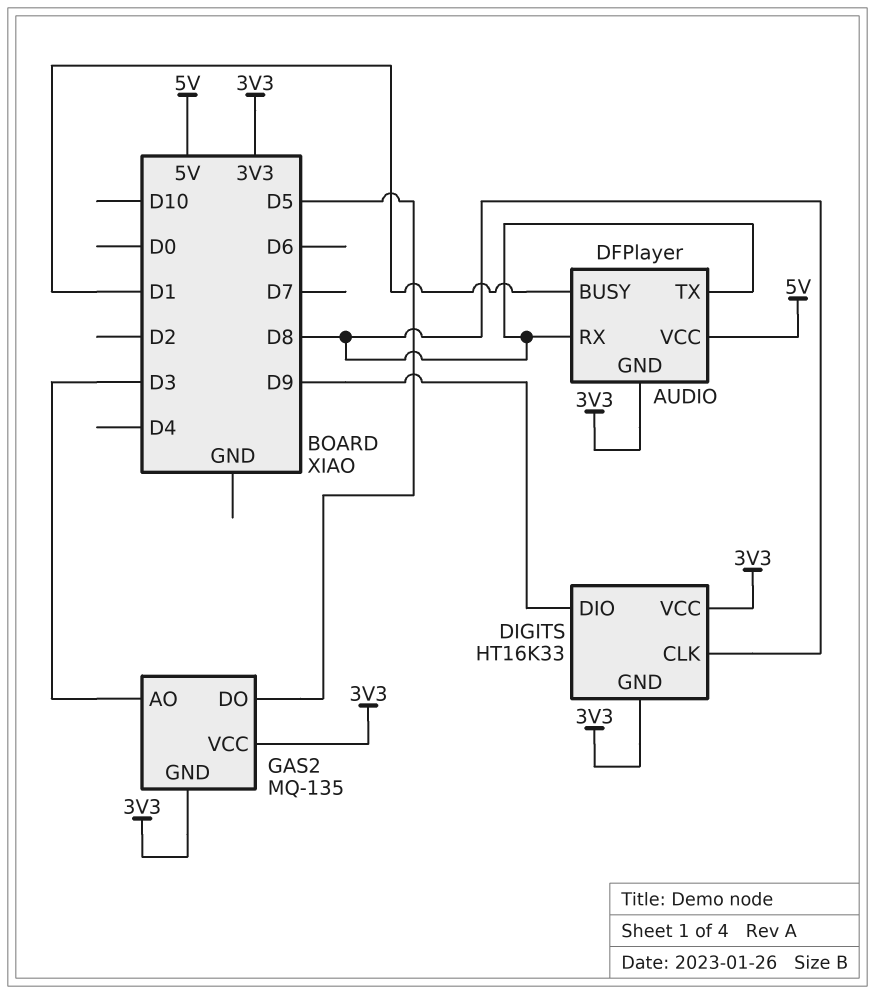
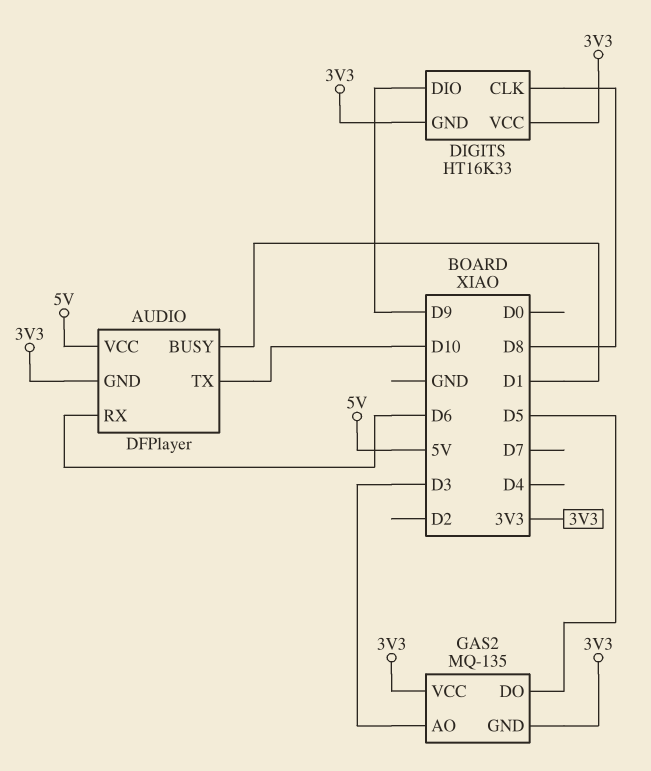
AUDIO pin RX: D8 -> D6
AUDIO pin TX: D8 -> D10

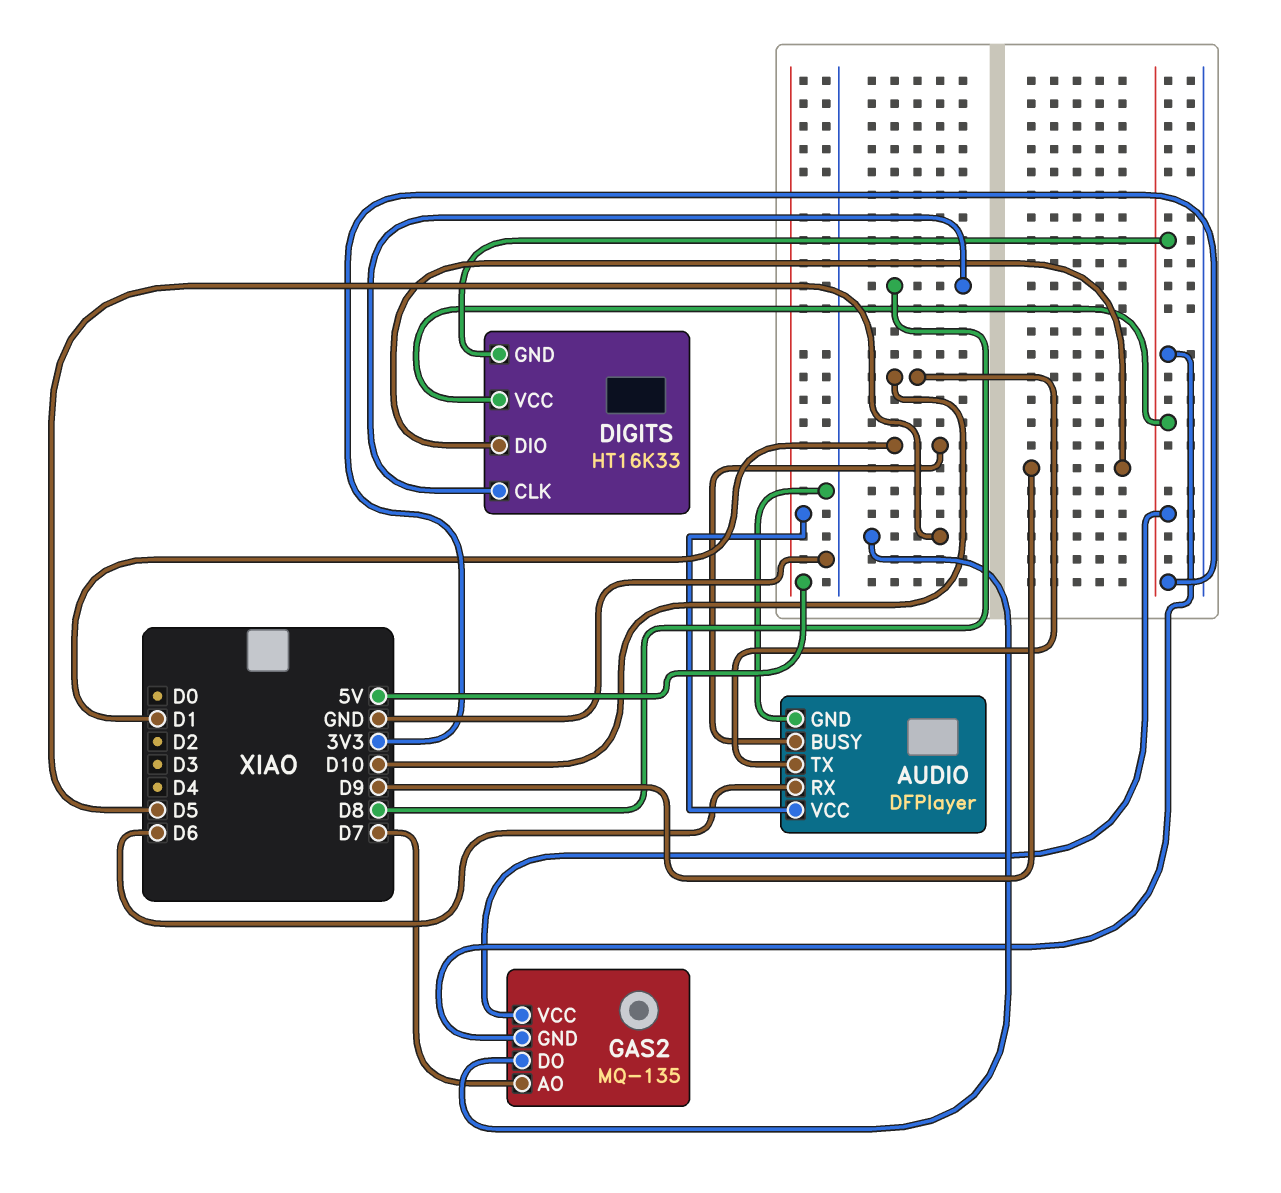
AUDIO pin GND: 3V3 -> GND
GAS2 pin AO: D3 -> D7

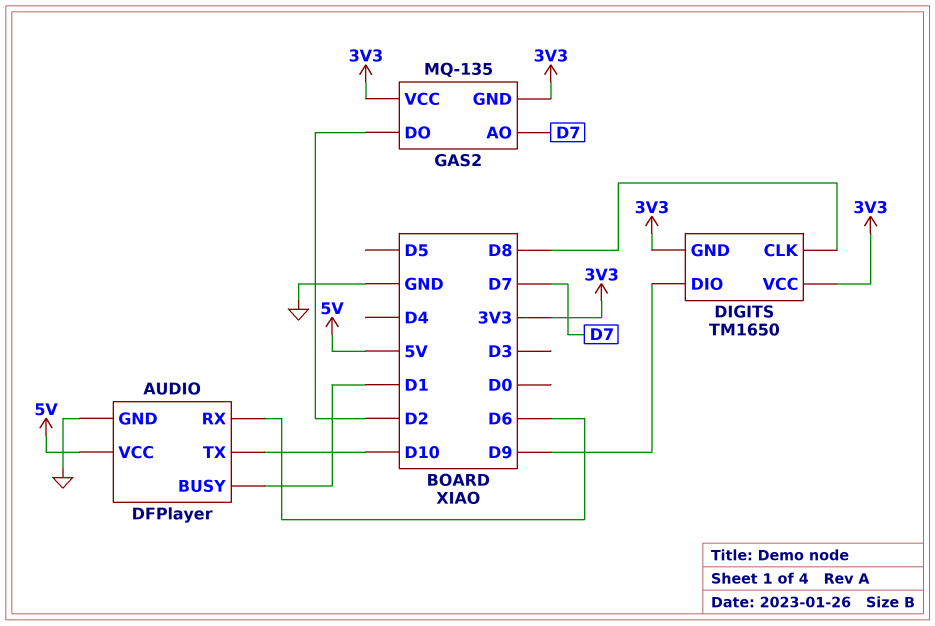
DIGITS: HT16K33 -> TM1650
GAS2 pin DO: D5 -> D2

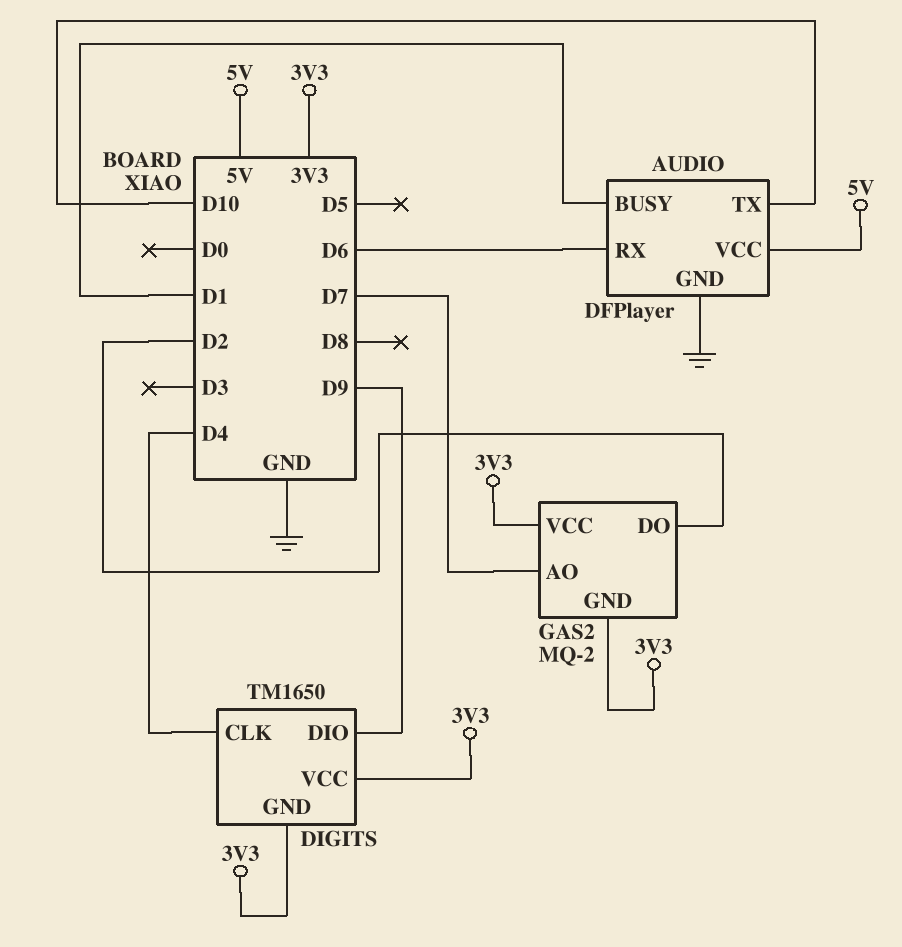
DIGITS pin CLK: D8 -> D4
GAS2: MQ-135 -> MQ-2

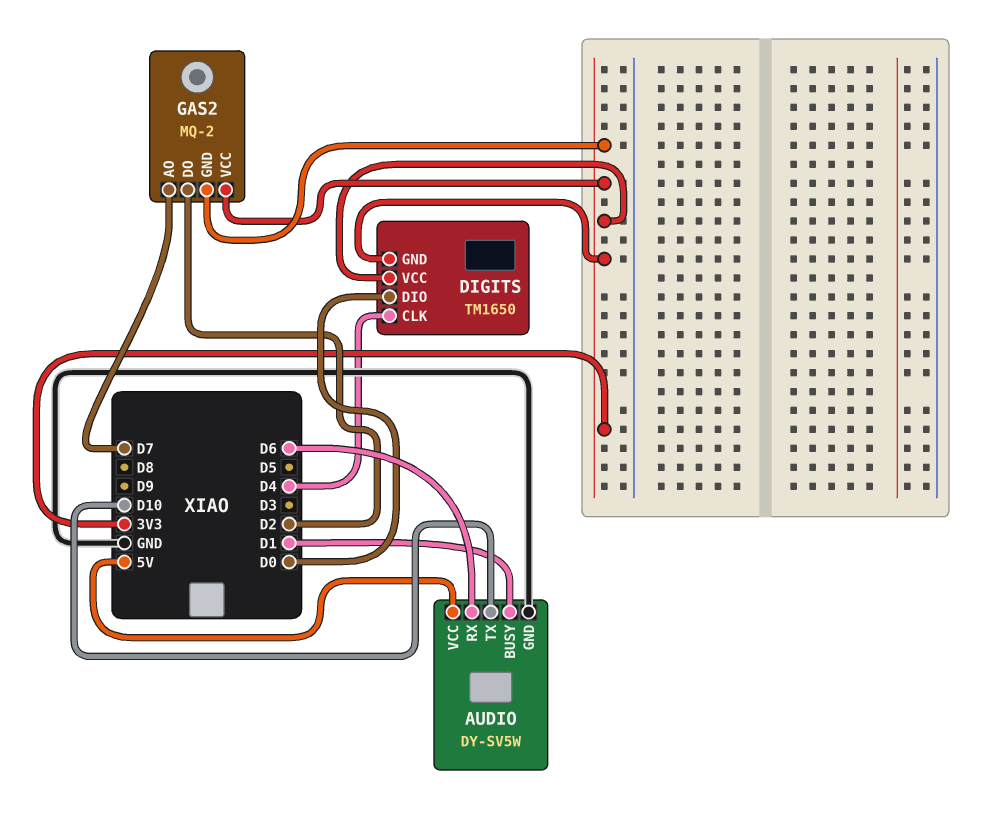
AUDIO: DFPlayer -> DY-SV5W
DIGITS pin DIO: D9 -> D0

